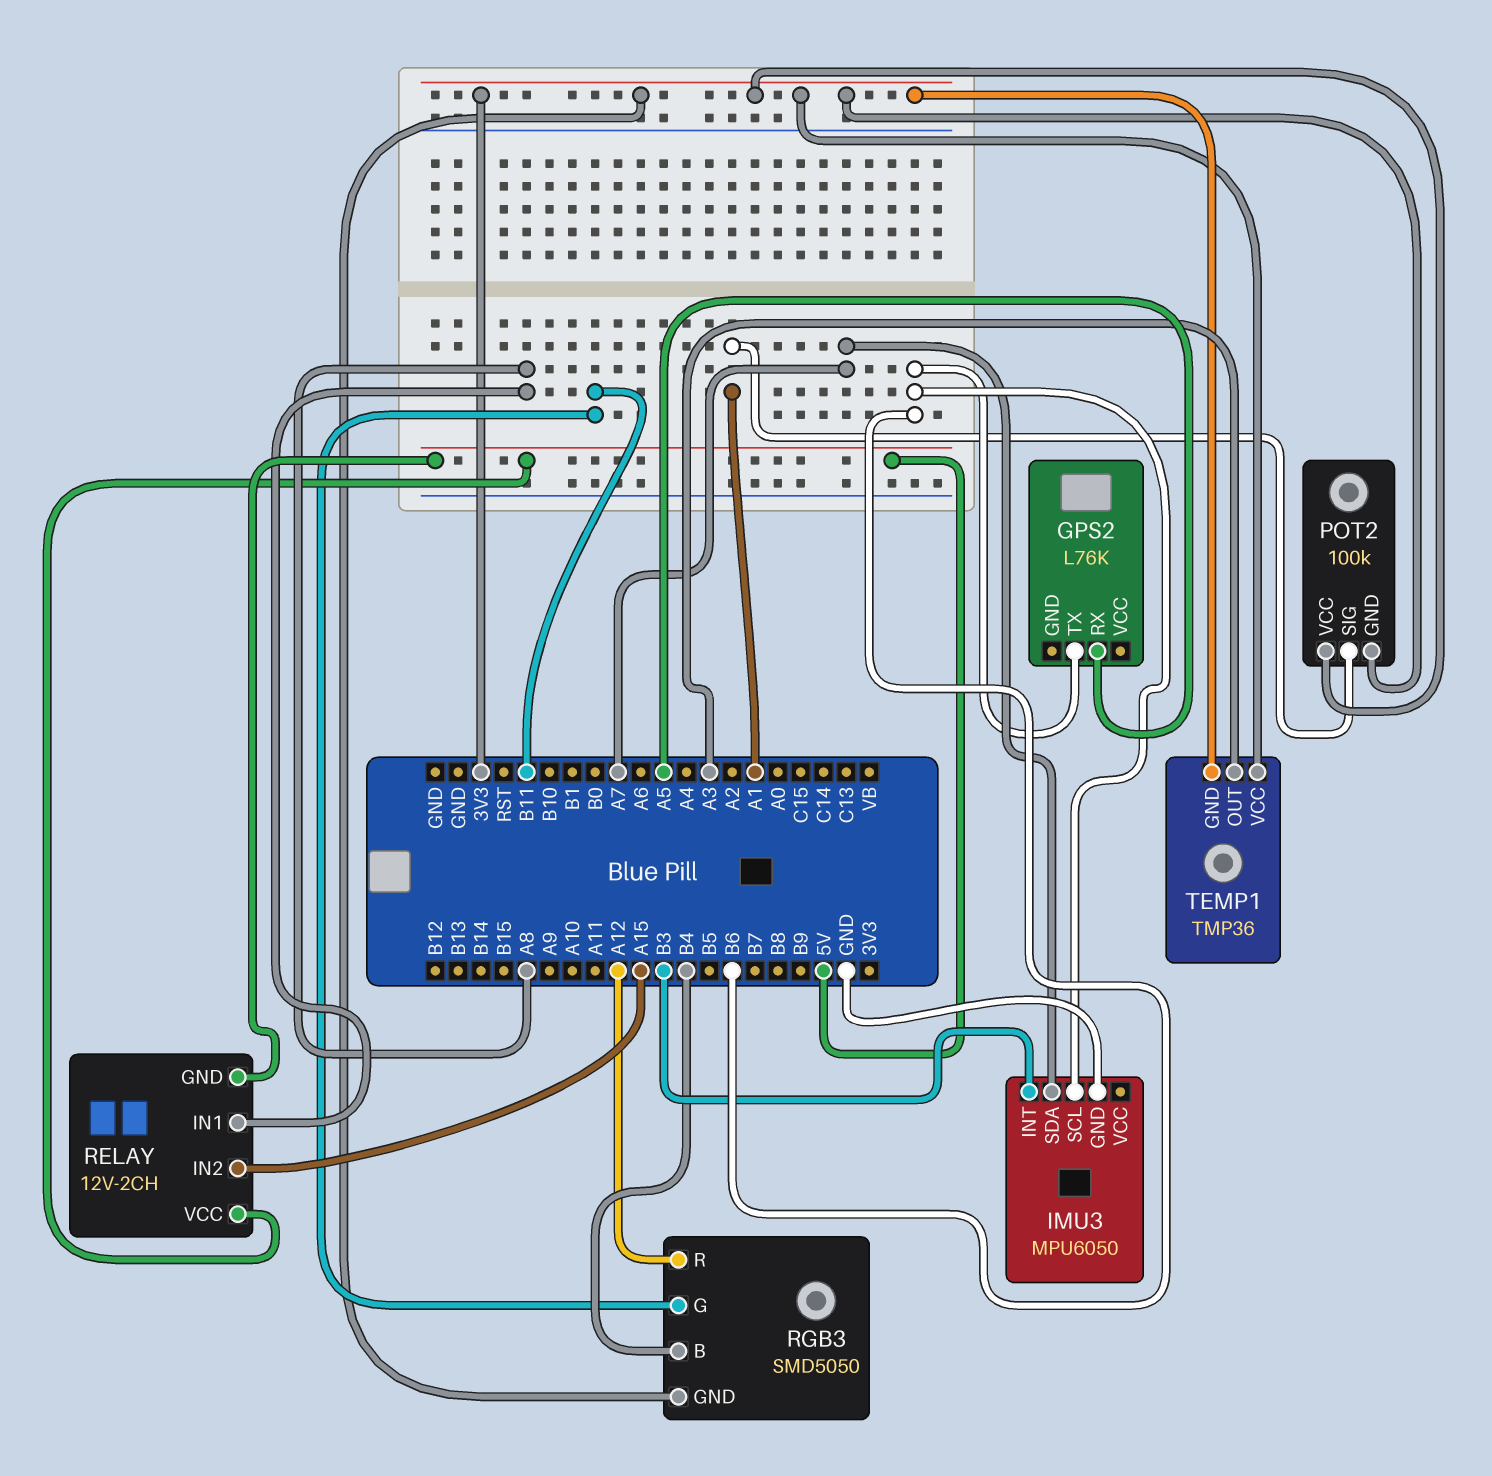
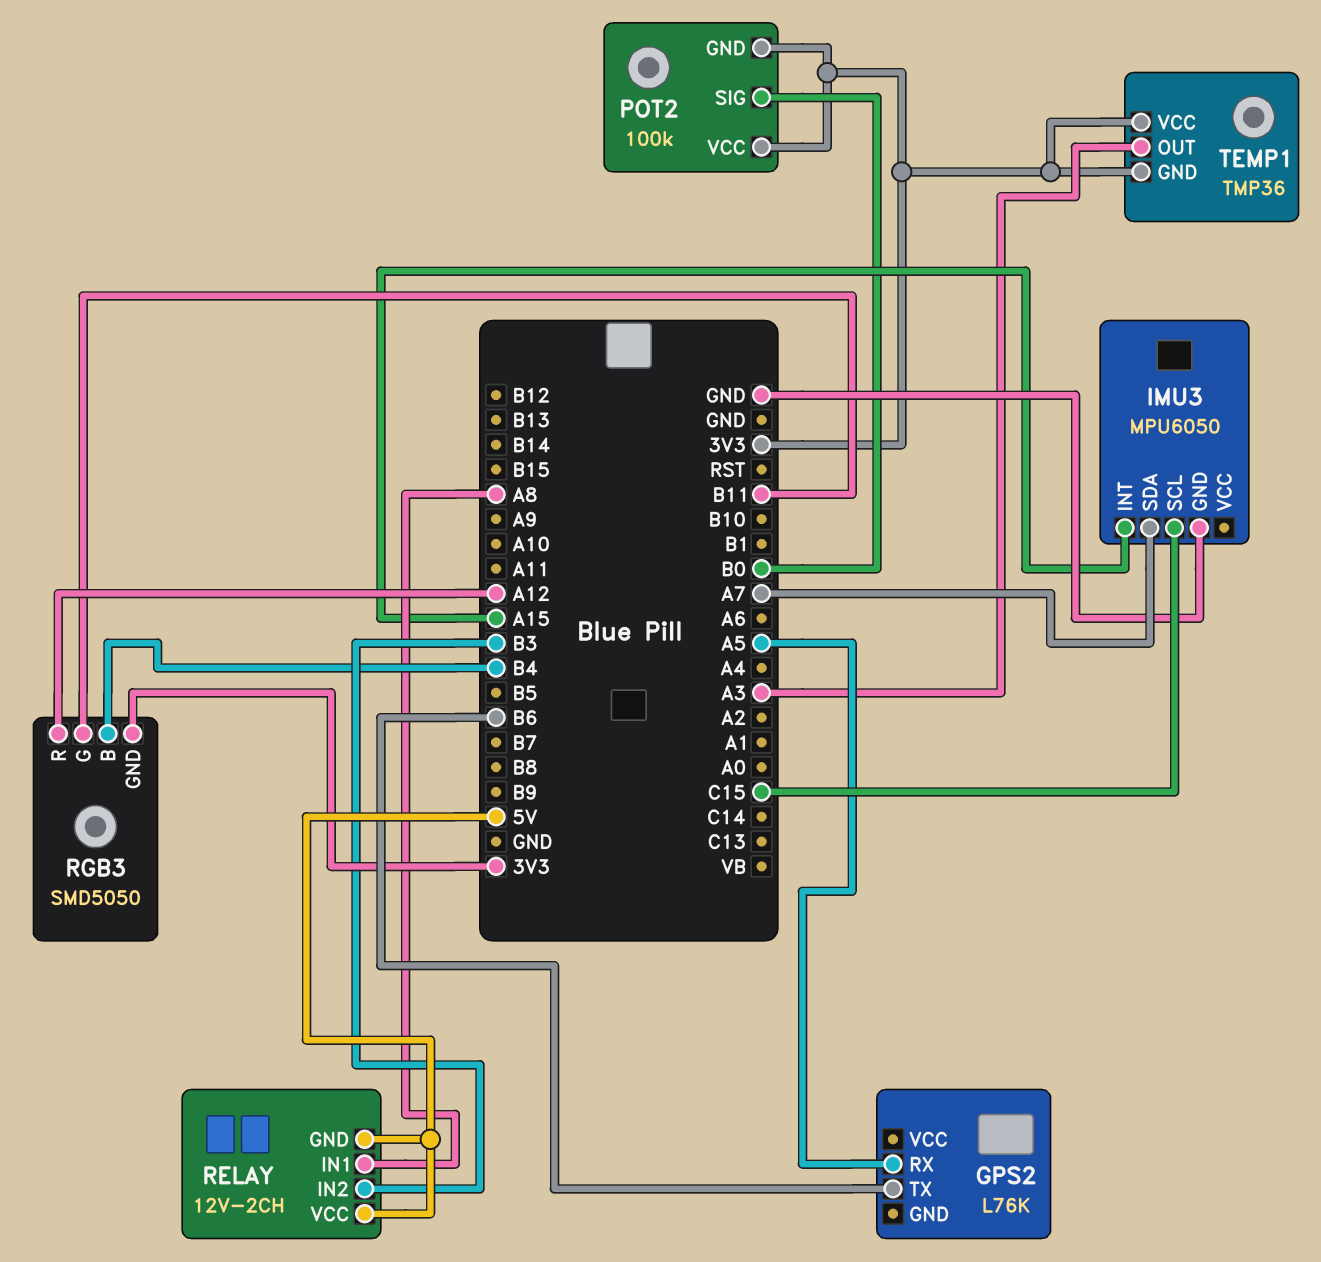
IMU3 pin INT: B3 -> A15
IMU3 pin SCL: B6 -> C15
POT2 pin SIG: A1 -> B0
RELAY pin IN2: A15 -> B3

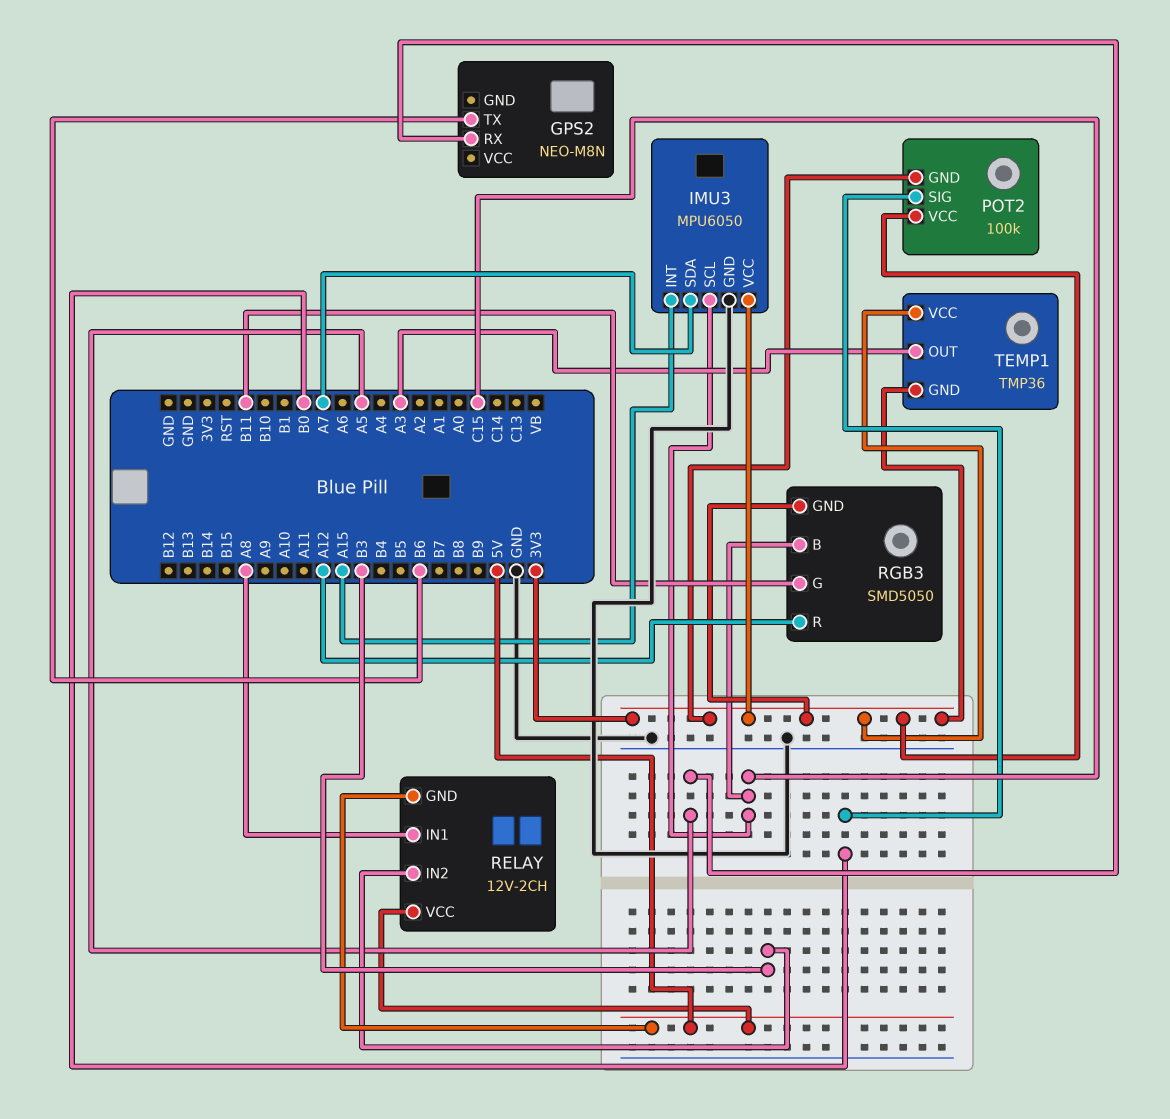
GPS2: L76K -> NEO-M8N
IMU3 pin VCC: none -> 3V3
RGB3 pin B: B4 -> C15

